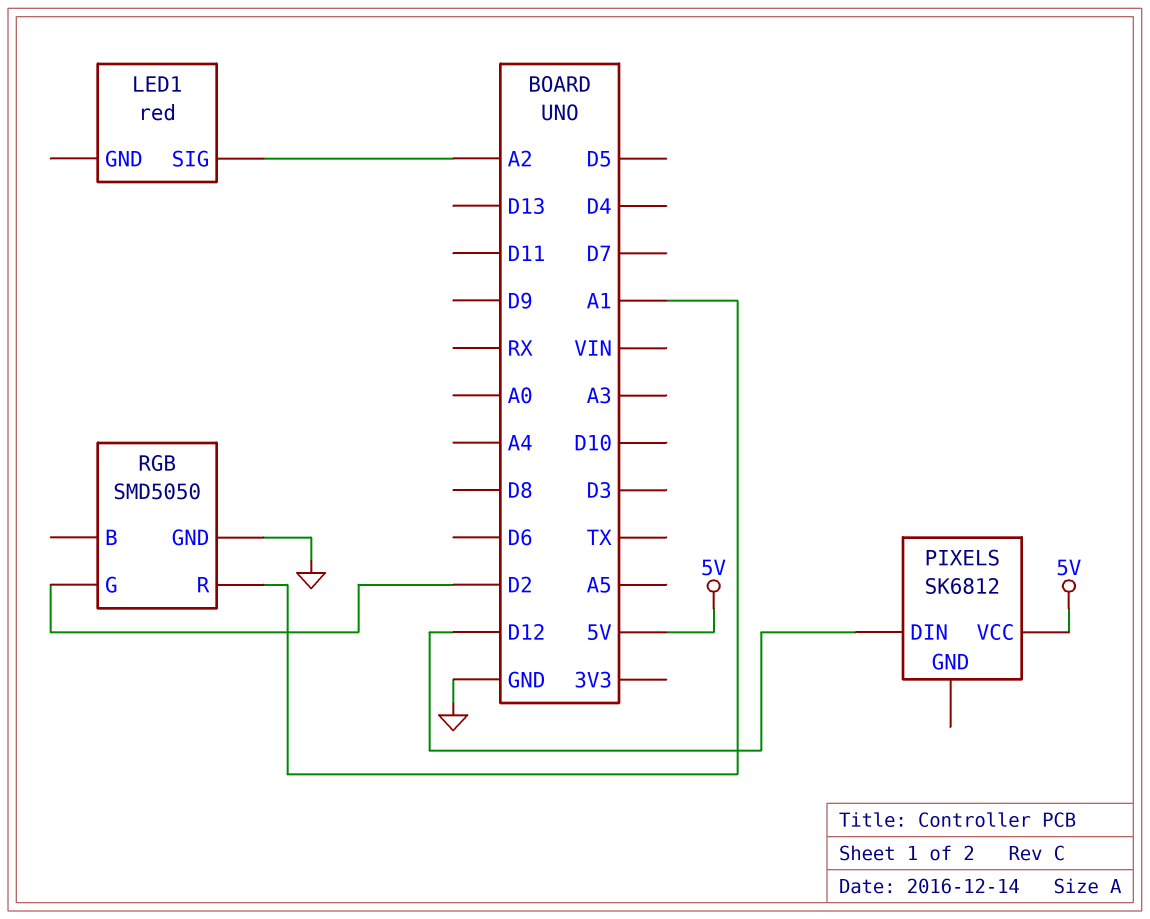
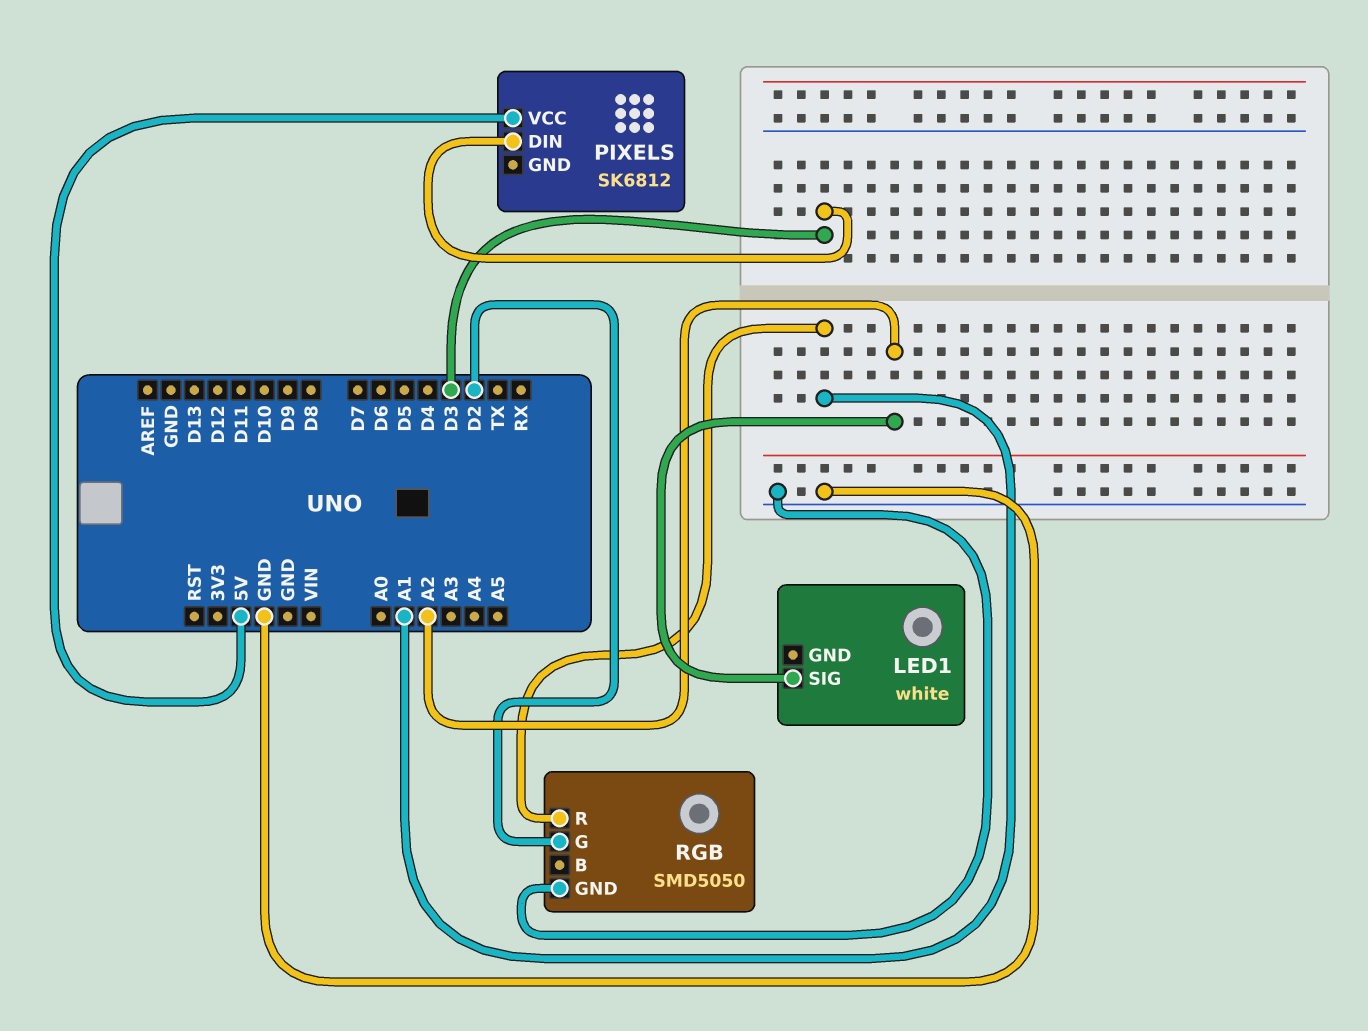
LED1: red -> white
PIXELS pin DIN: D12 -> D3

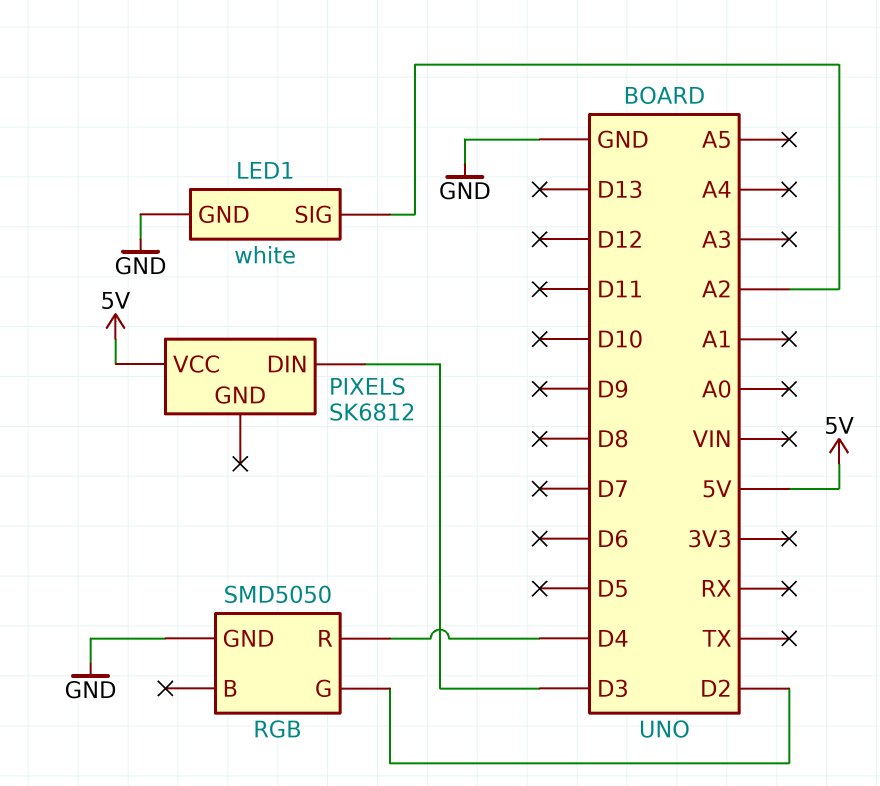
LED1 pin GND: none -> GND
RGB pin R: A1 -> D4

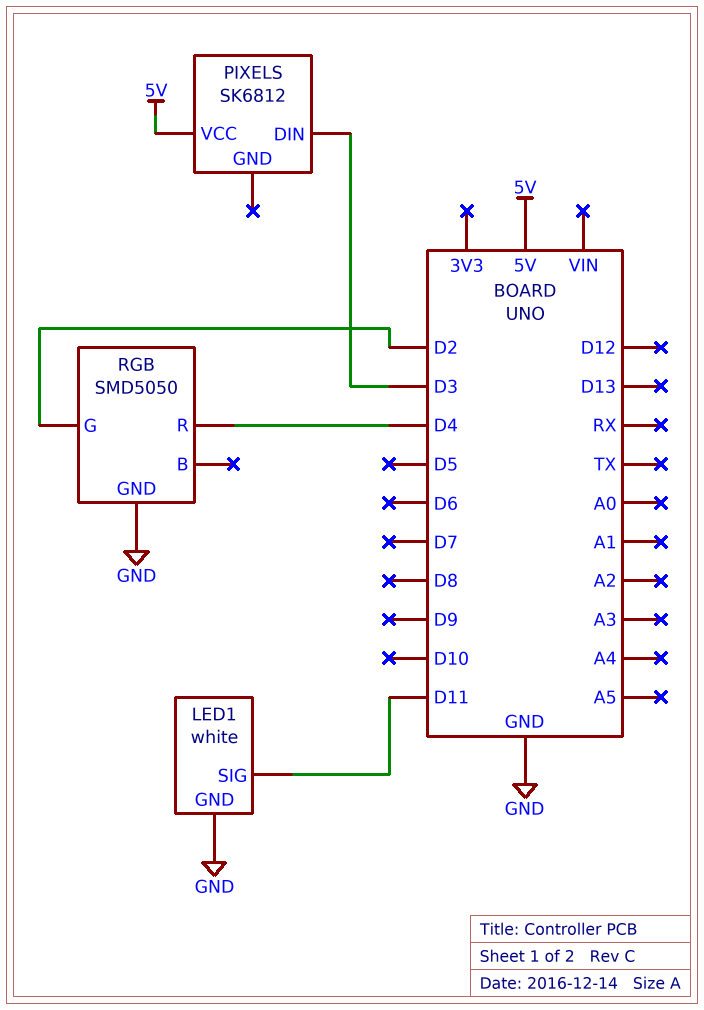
LED1 pin SIG: A2 -> D11

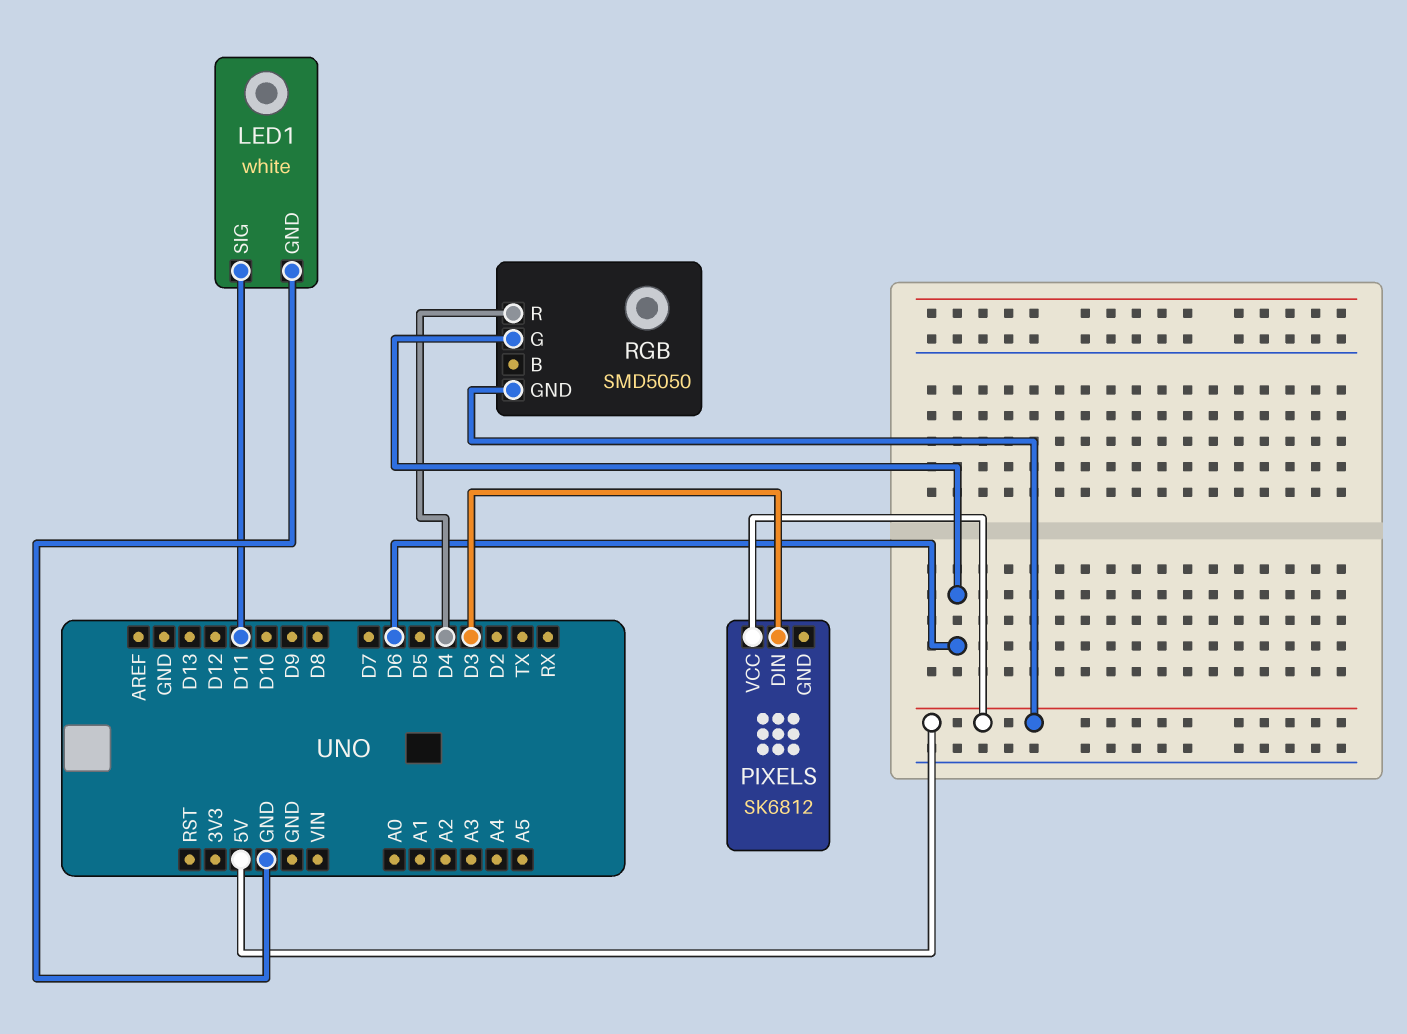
RGB pin G: D2 -> D6
RGB pin GND: GND -> 5V

